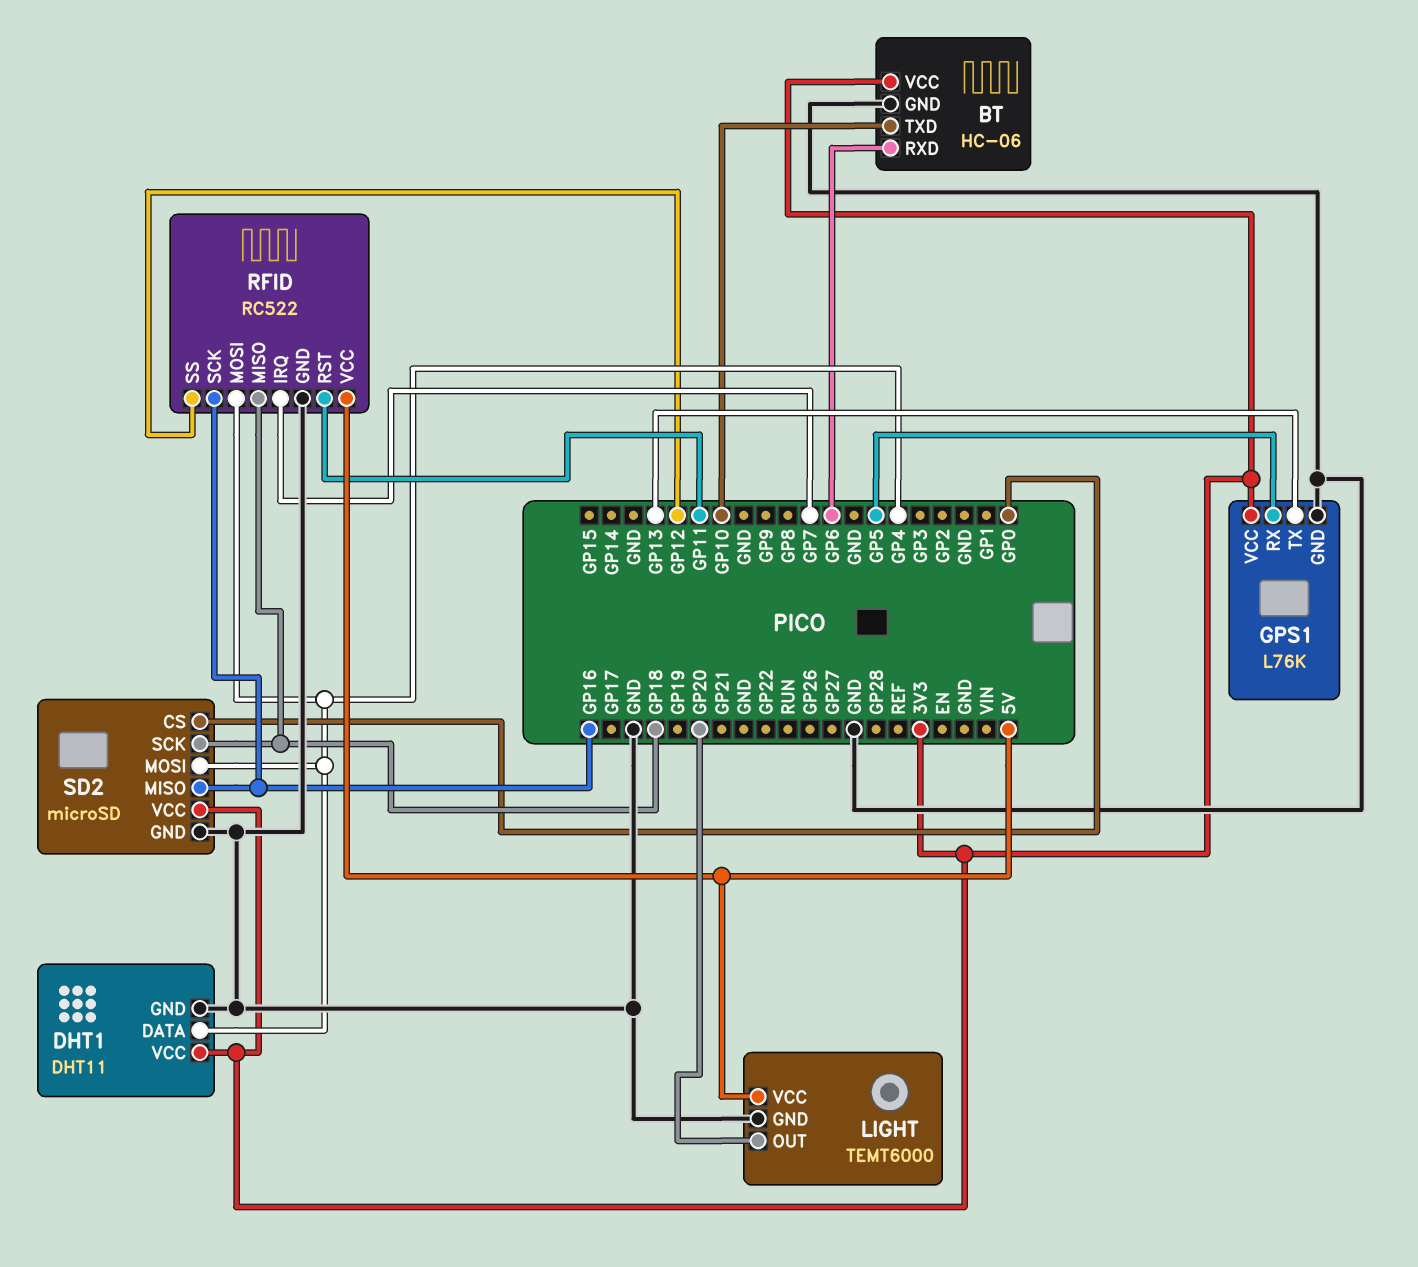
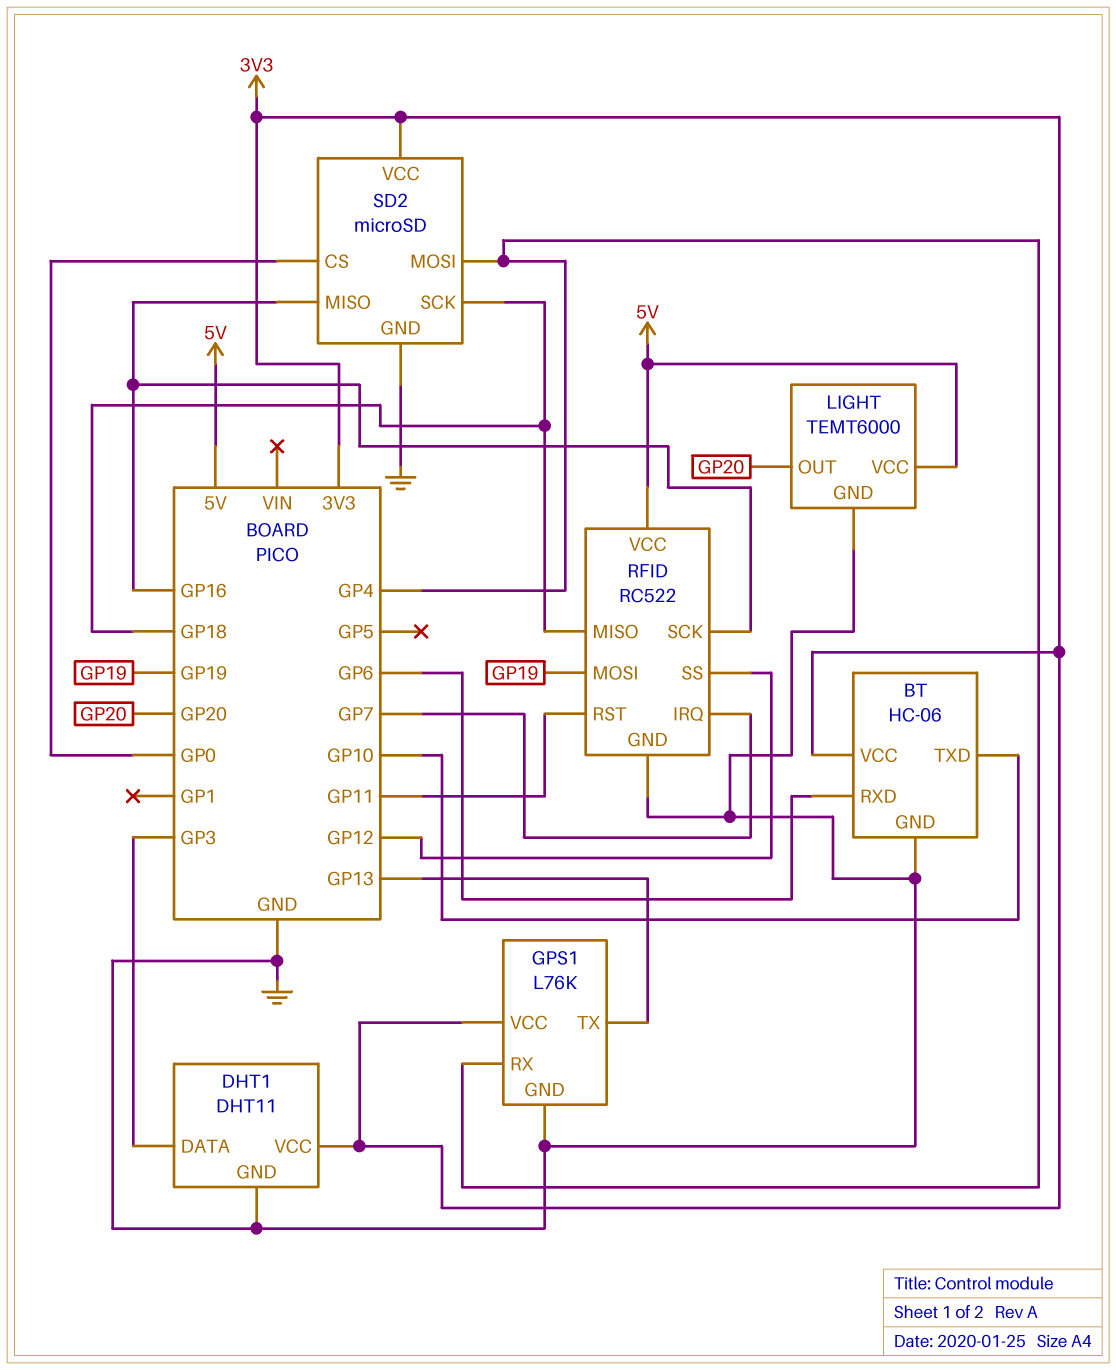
DHT1 pin DATA: GP4 -> GP3
GPS1 pin RX: GP5 -> GP4
RFID pin MOSI: GP4 -> GP19

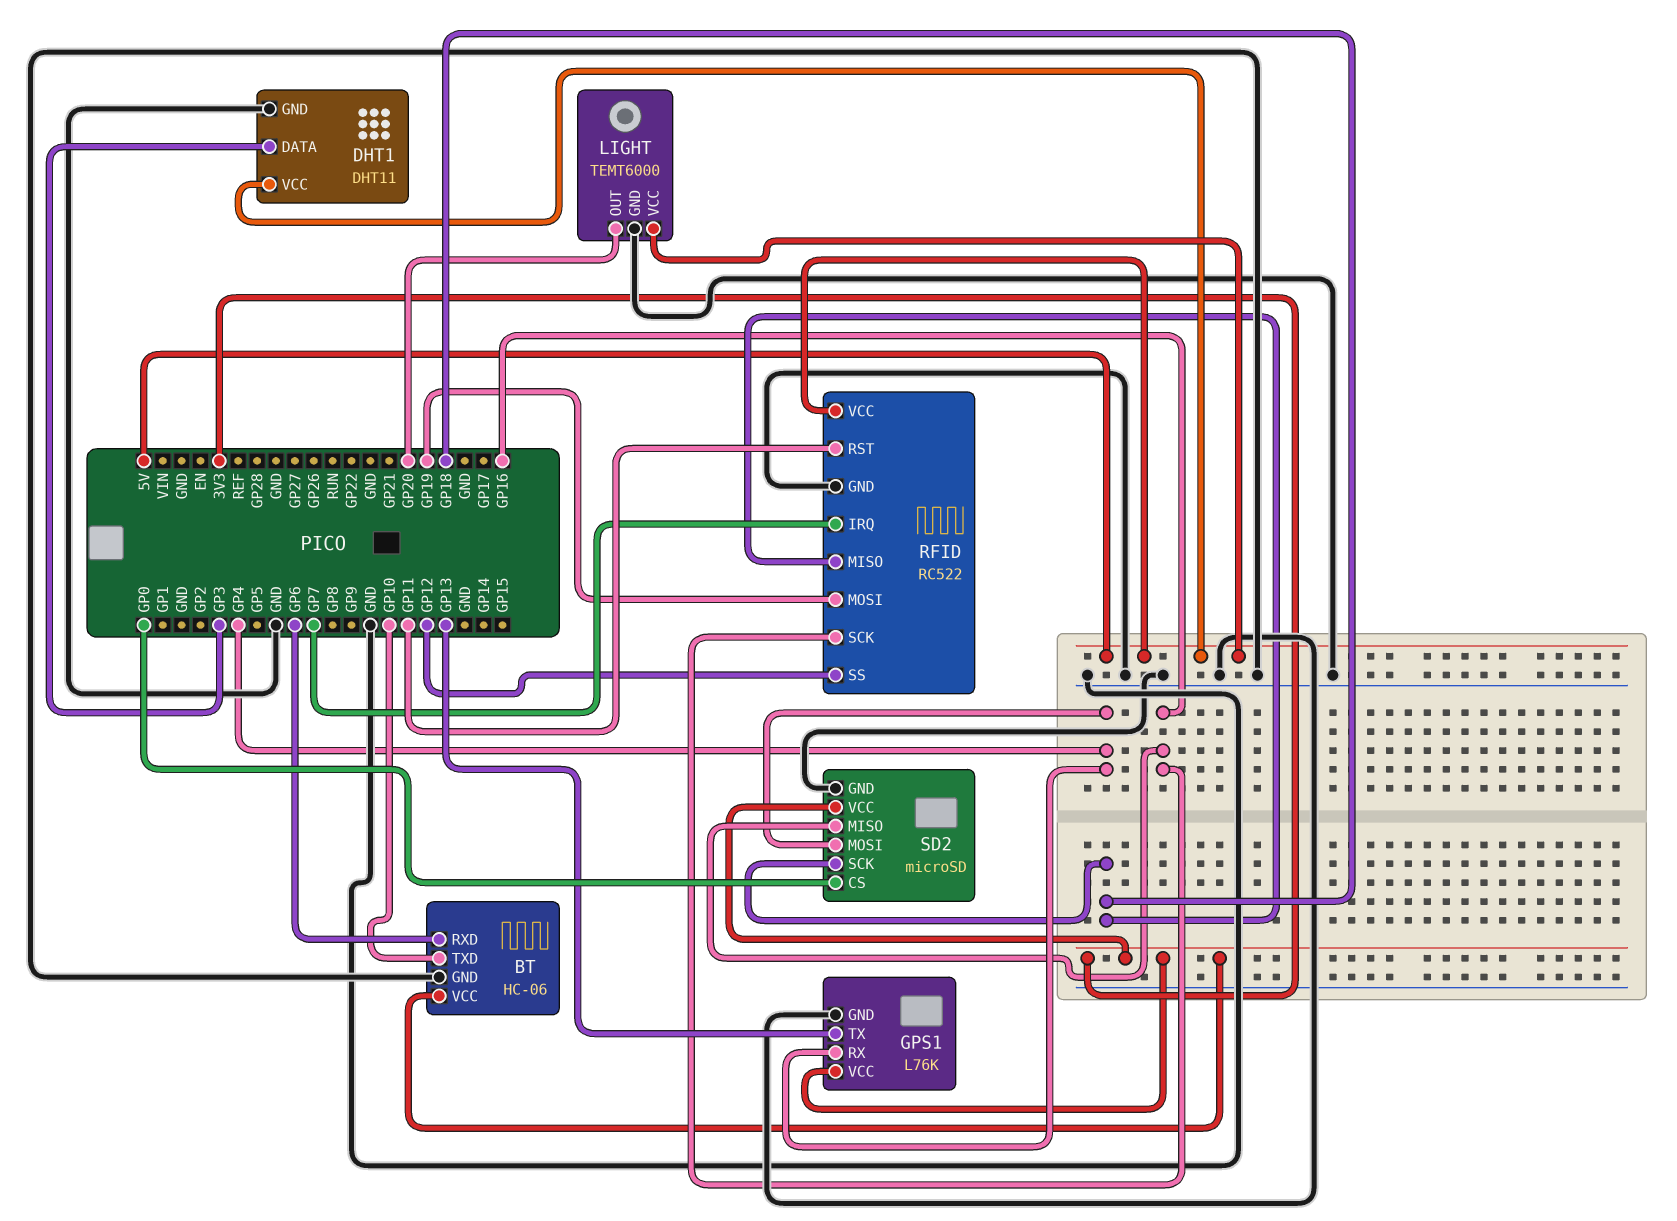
DHT1 pin VCC: 3V3 -> 5V

